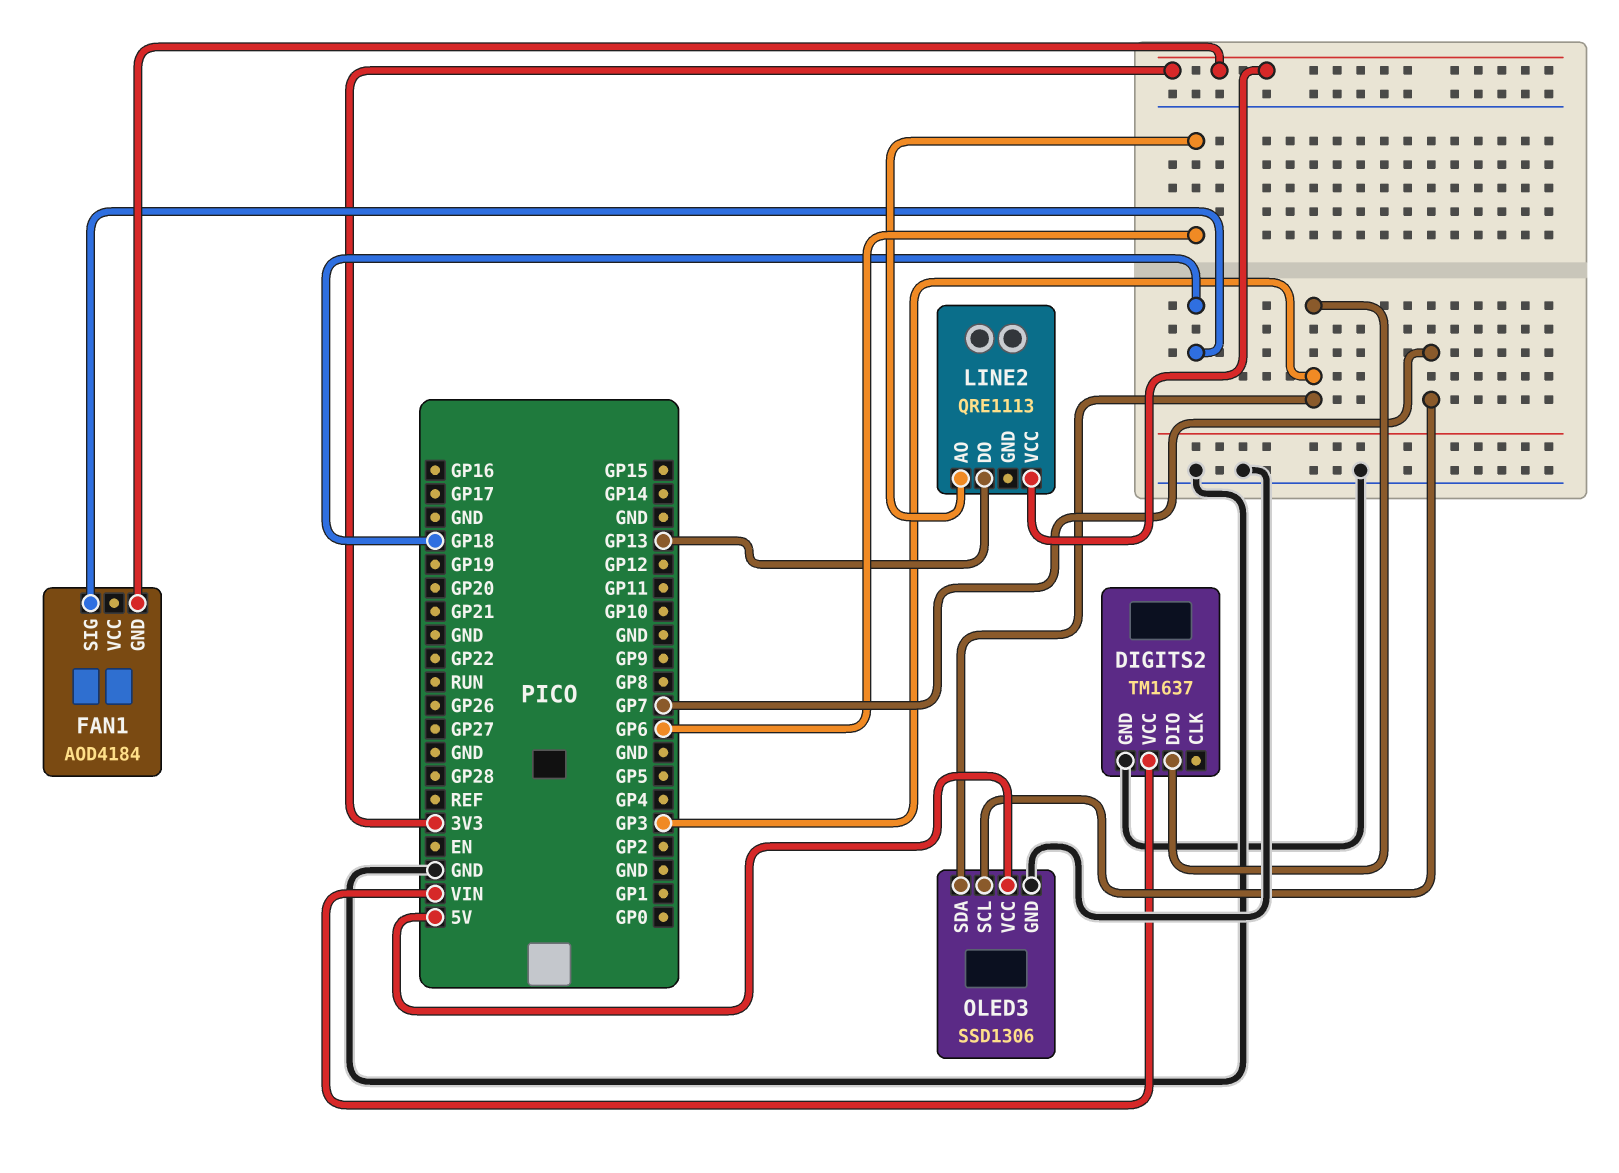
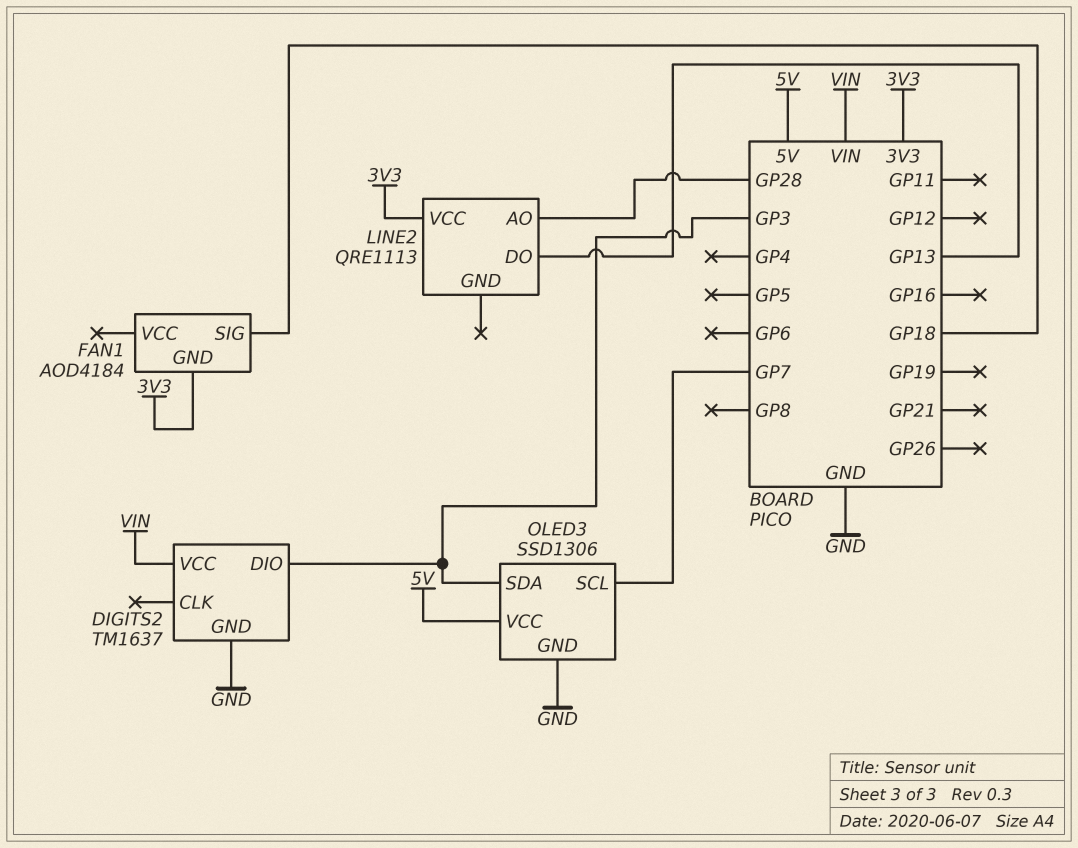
LINE2 pin AO: GP6 -> GP28

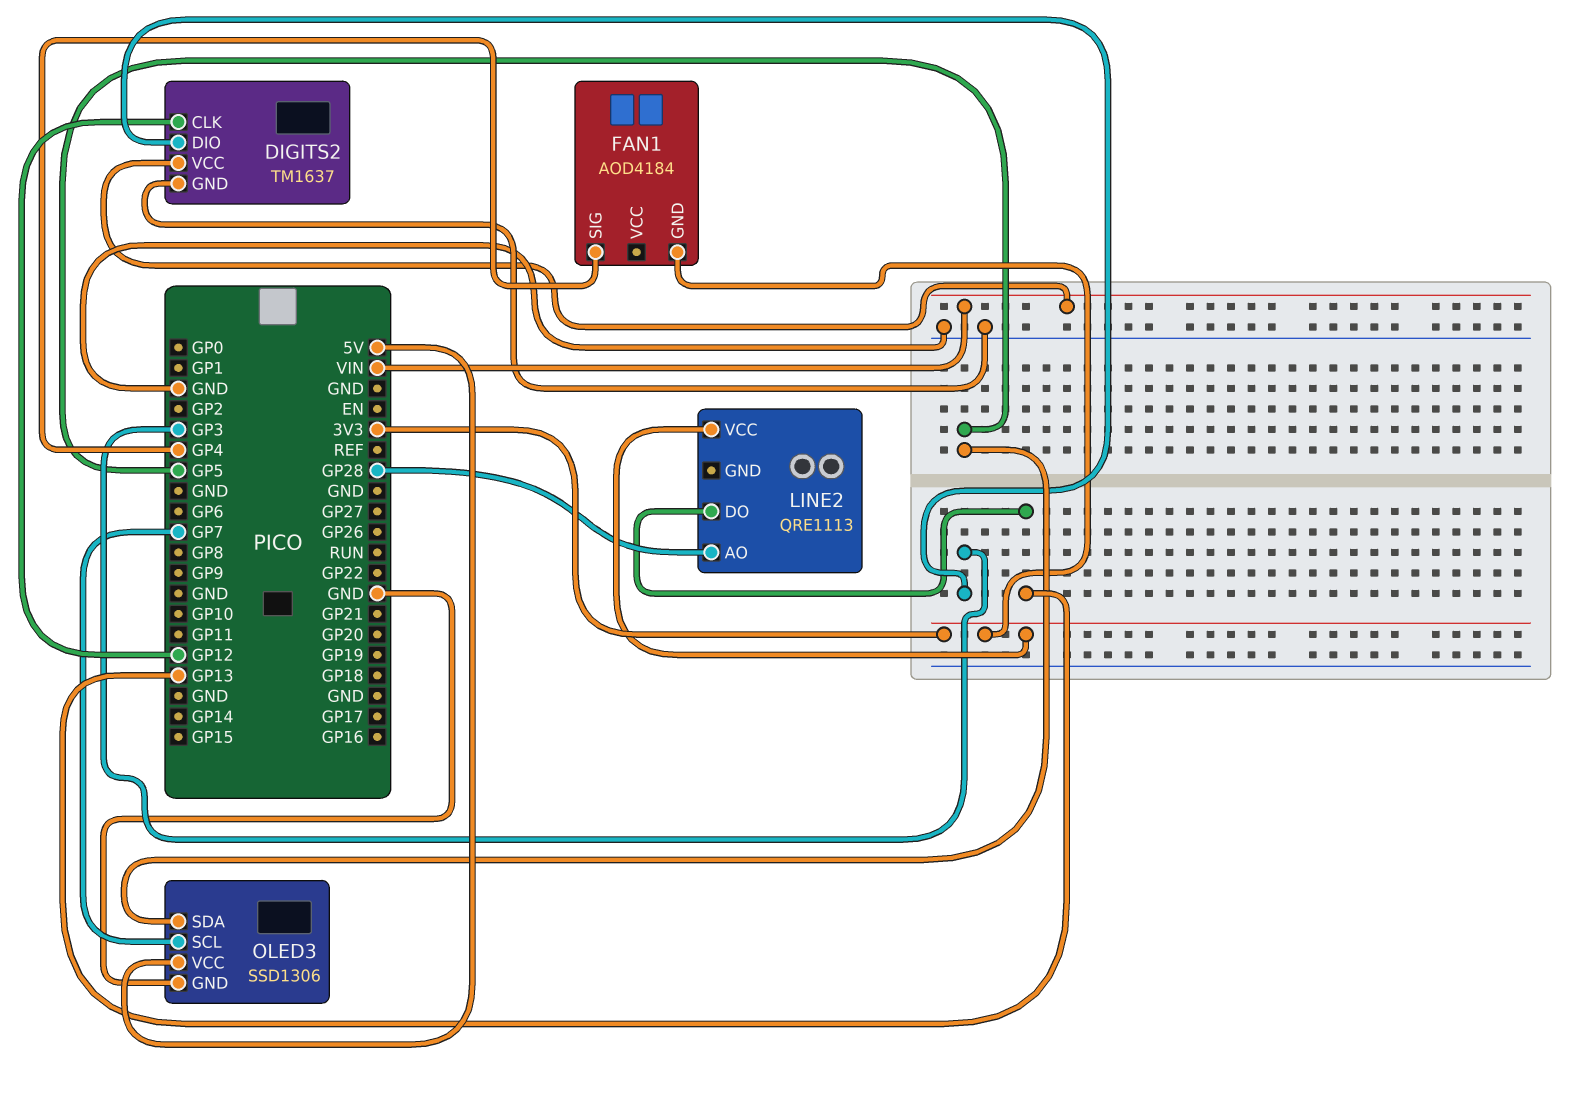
DIGITS2 pin CLK: none -> GP12
FAN1 pin SIG: GP18 -> GP4
OLED3 pin SDA: GP3 -> GP5

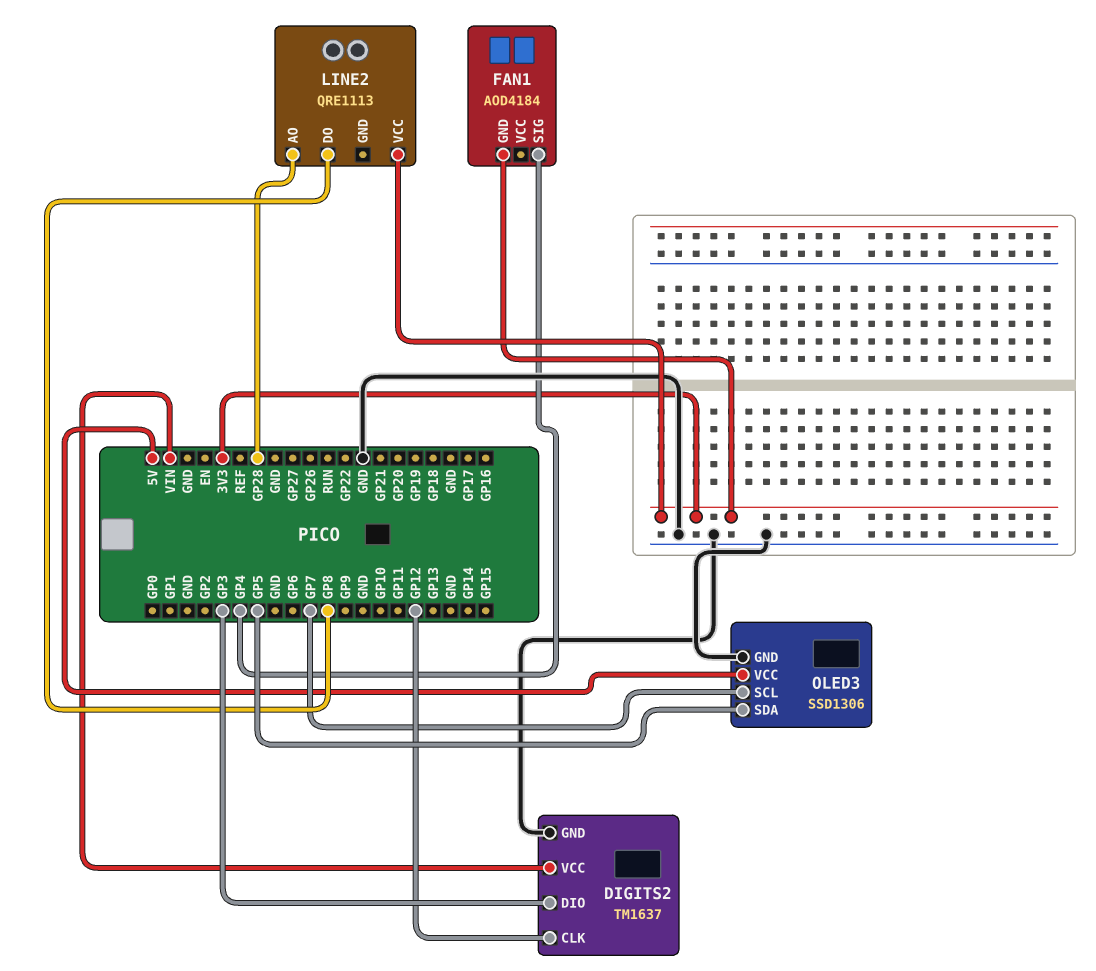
LINE2 pin DO: GP13 -> GP8

